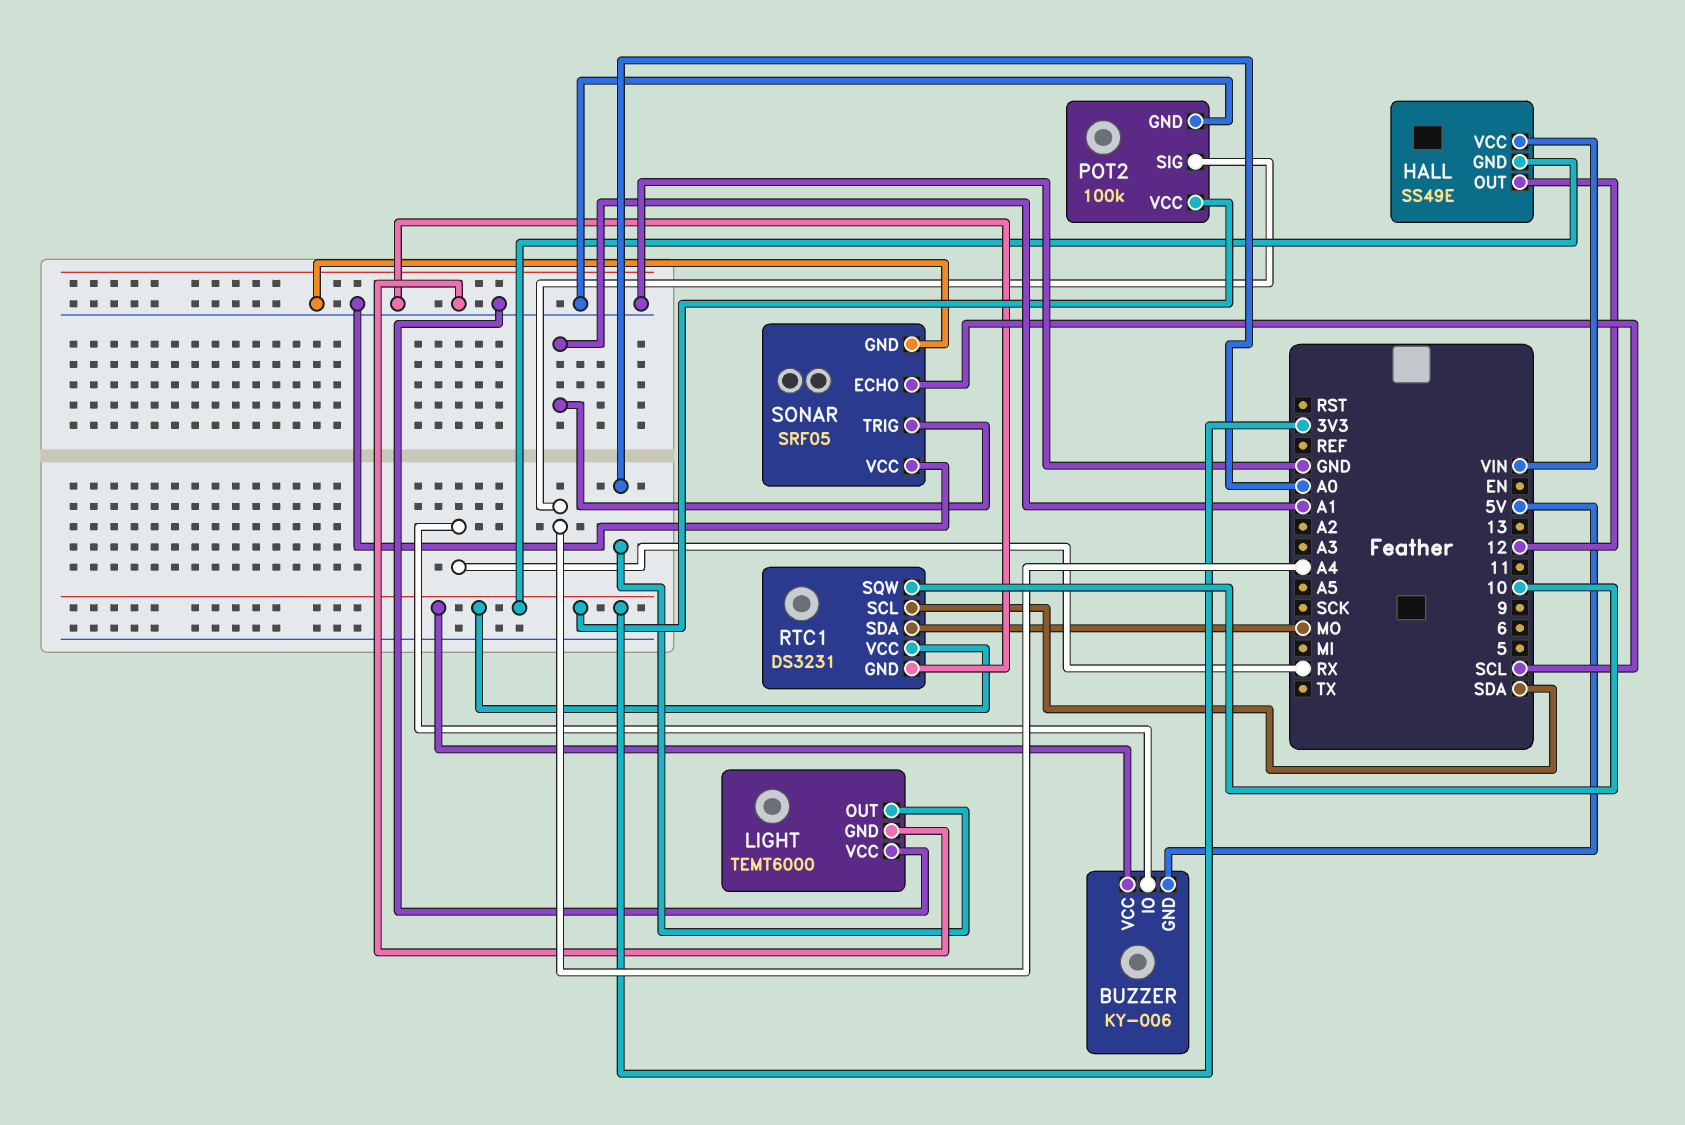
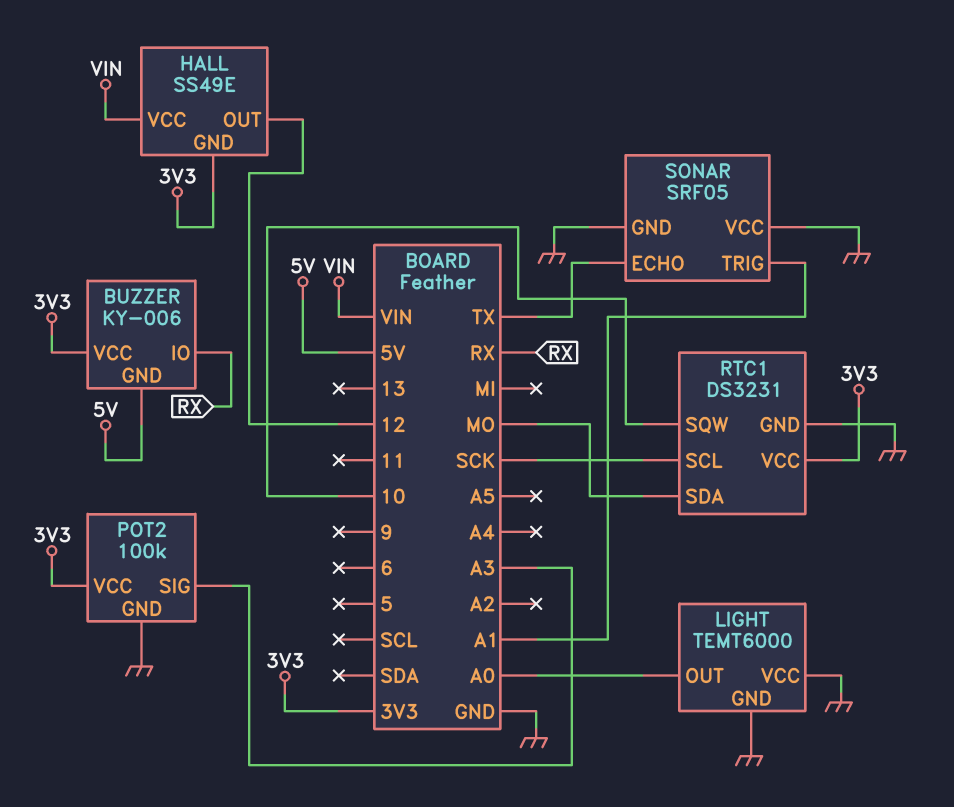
POT2 pin SIG: A4 -> A3
RTC1 pin SCL: SDA -> SCK
SONAR pin ECHO: SCL -> TX

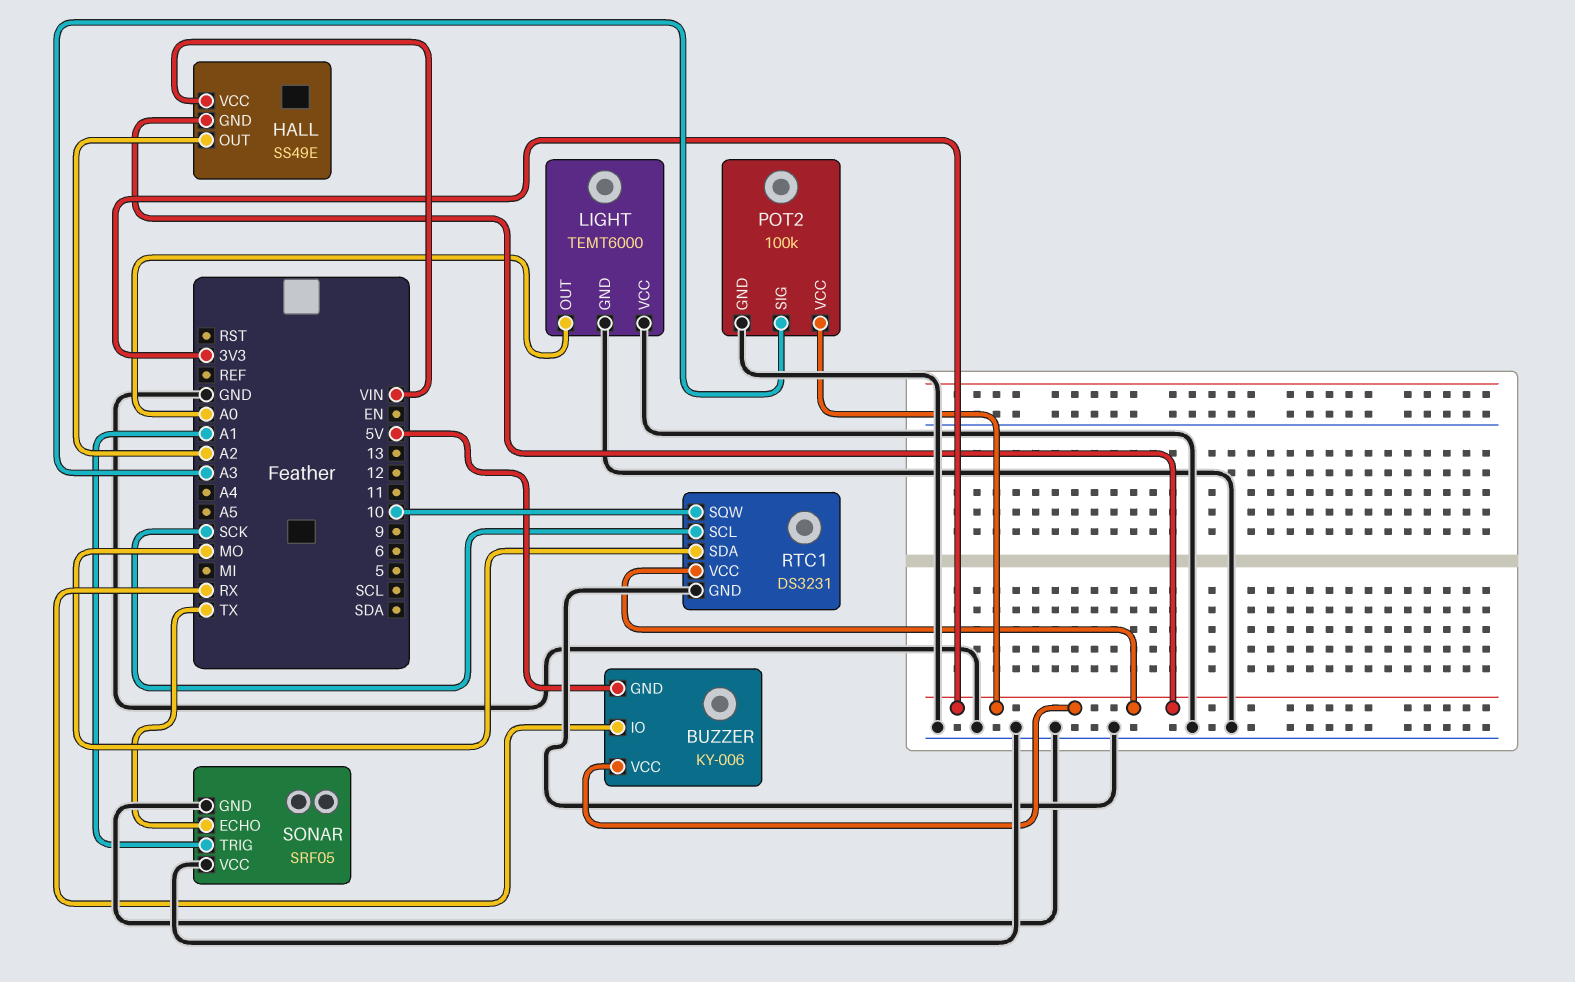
HALL pin OUT: 12 -> A2

